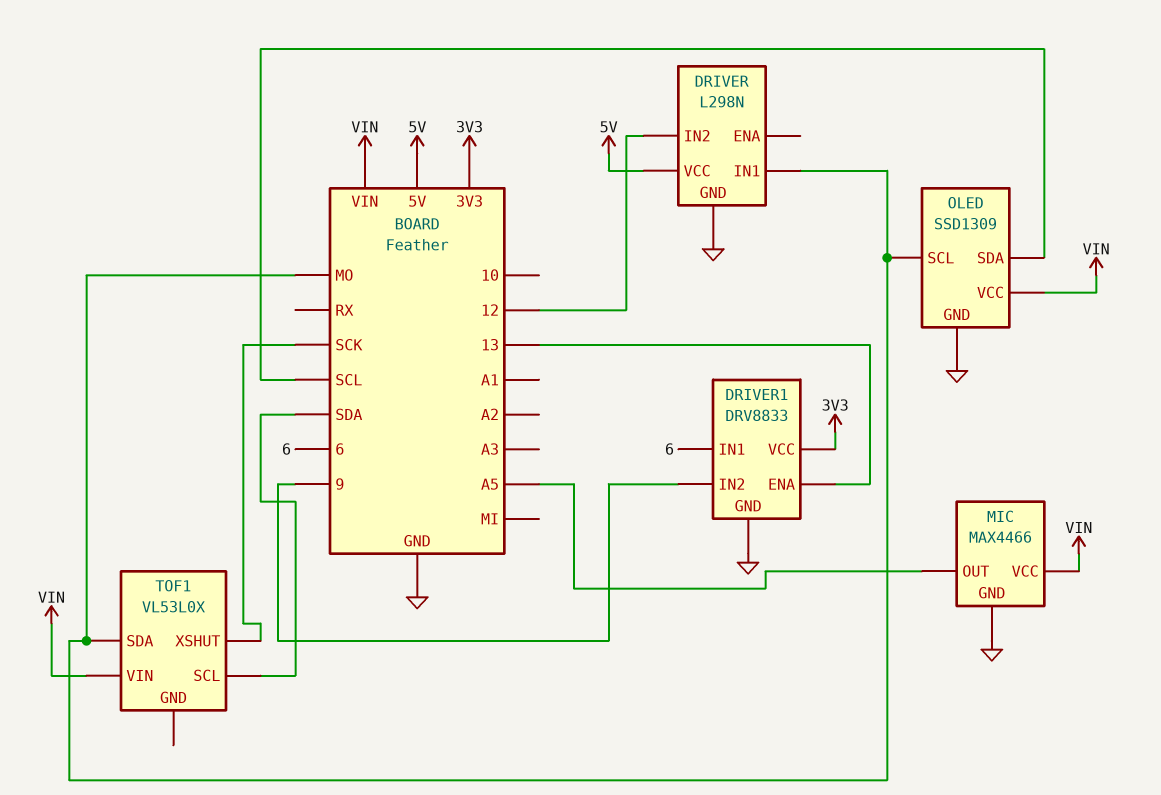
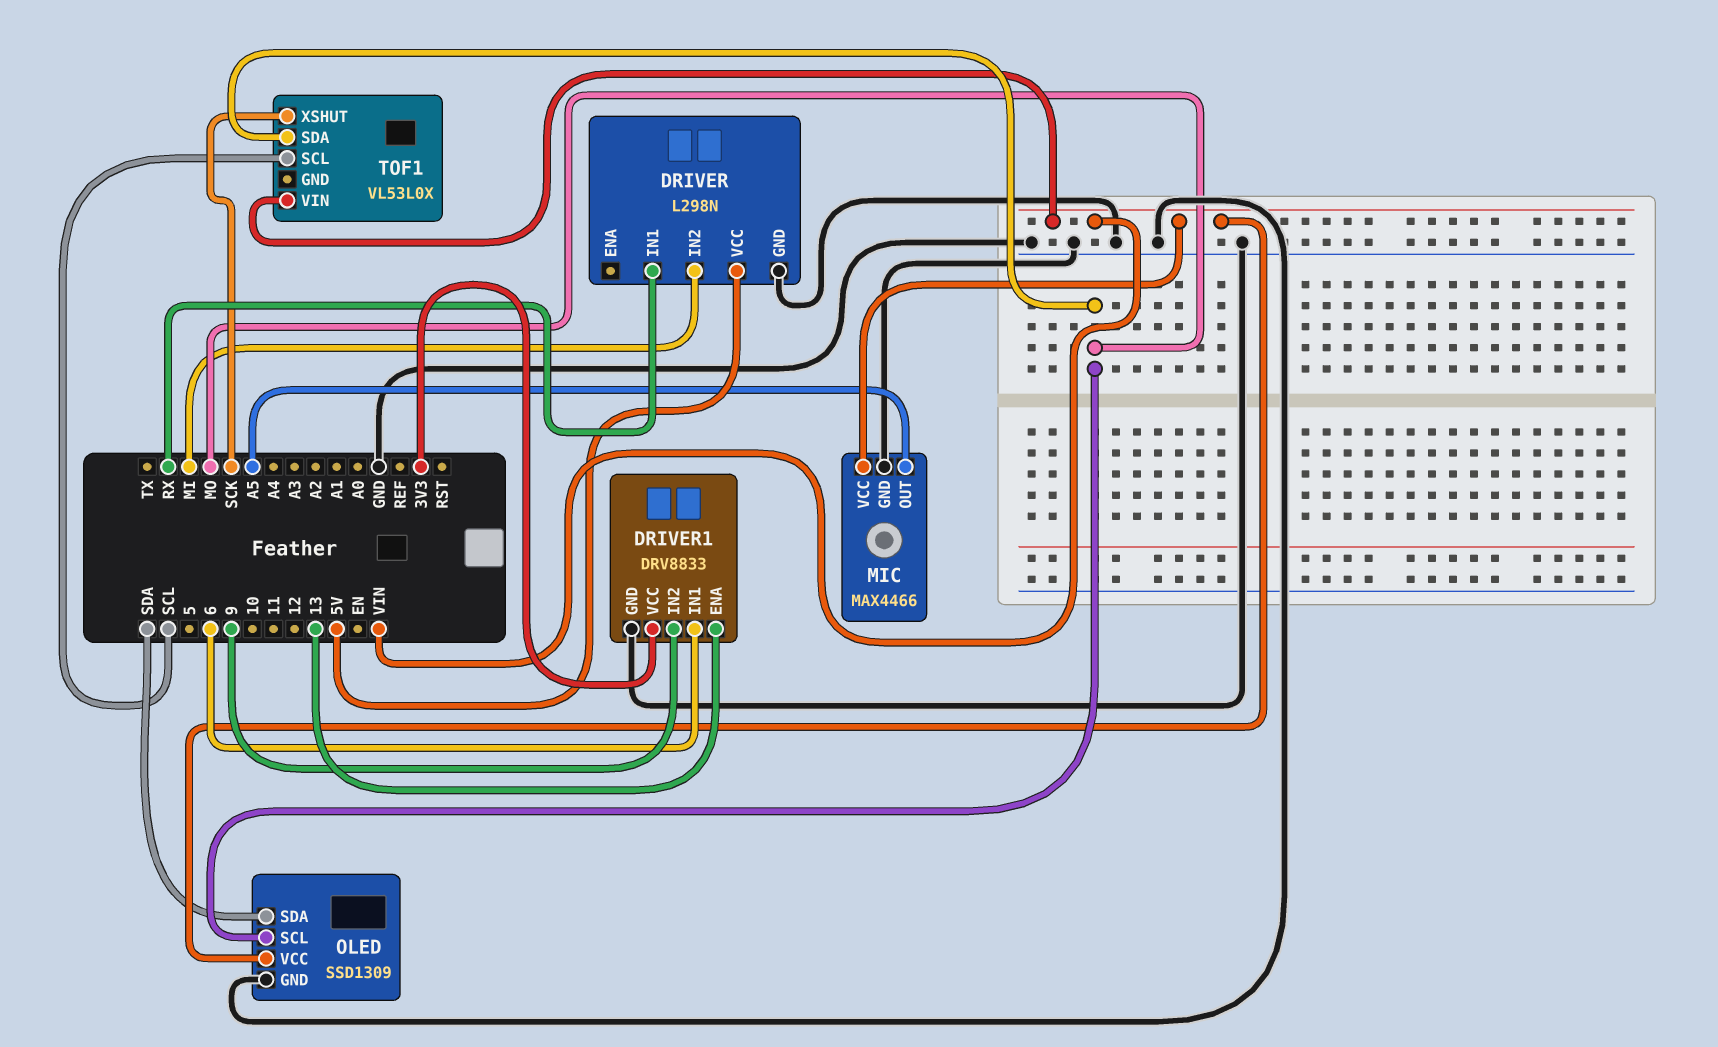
DRIVER pin IN1: MO -> RX
DRIVER pin IN2: 12 -> MI
OLED pin SDA: SCL -> SDA
TOF1 pin SCL: SDA -> SCL

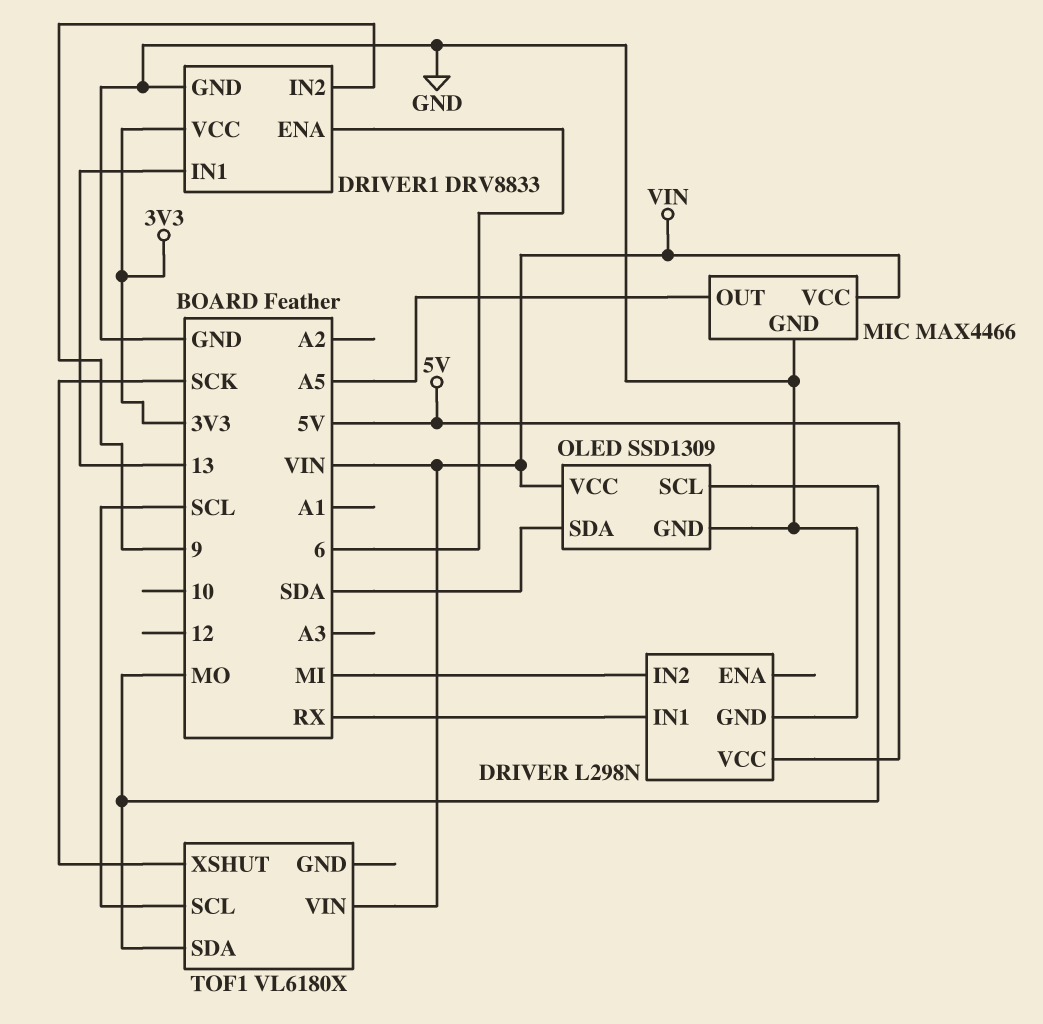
DRIVER1 pin ENA: 13 -> 6
DRIVER1 pin IN1: 6 -> 13
TOF1: VL53L0X -> VL6180X

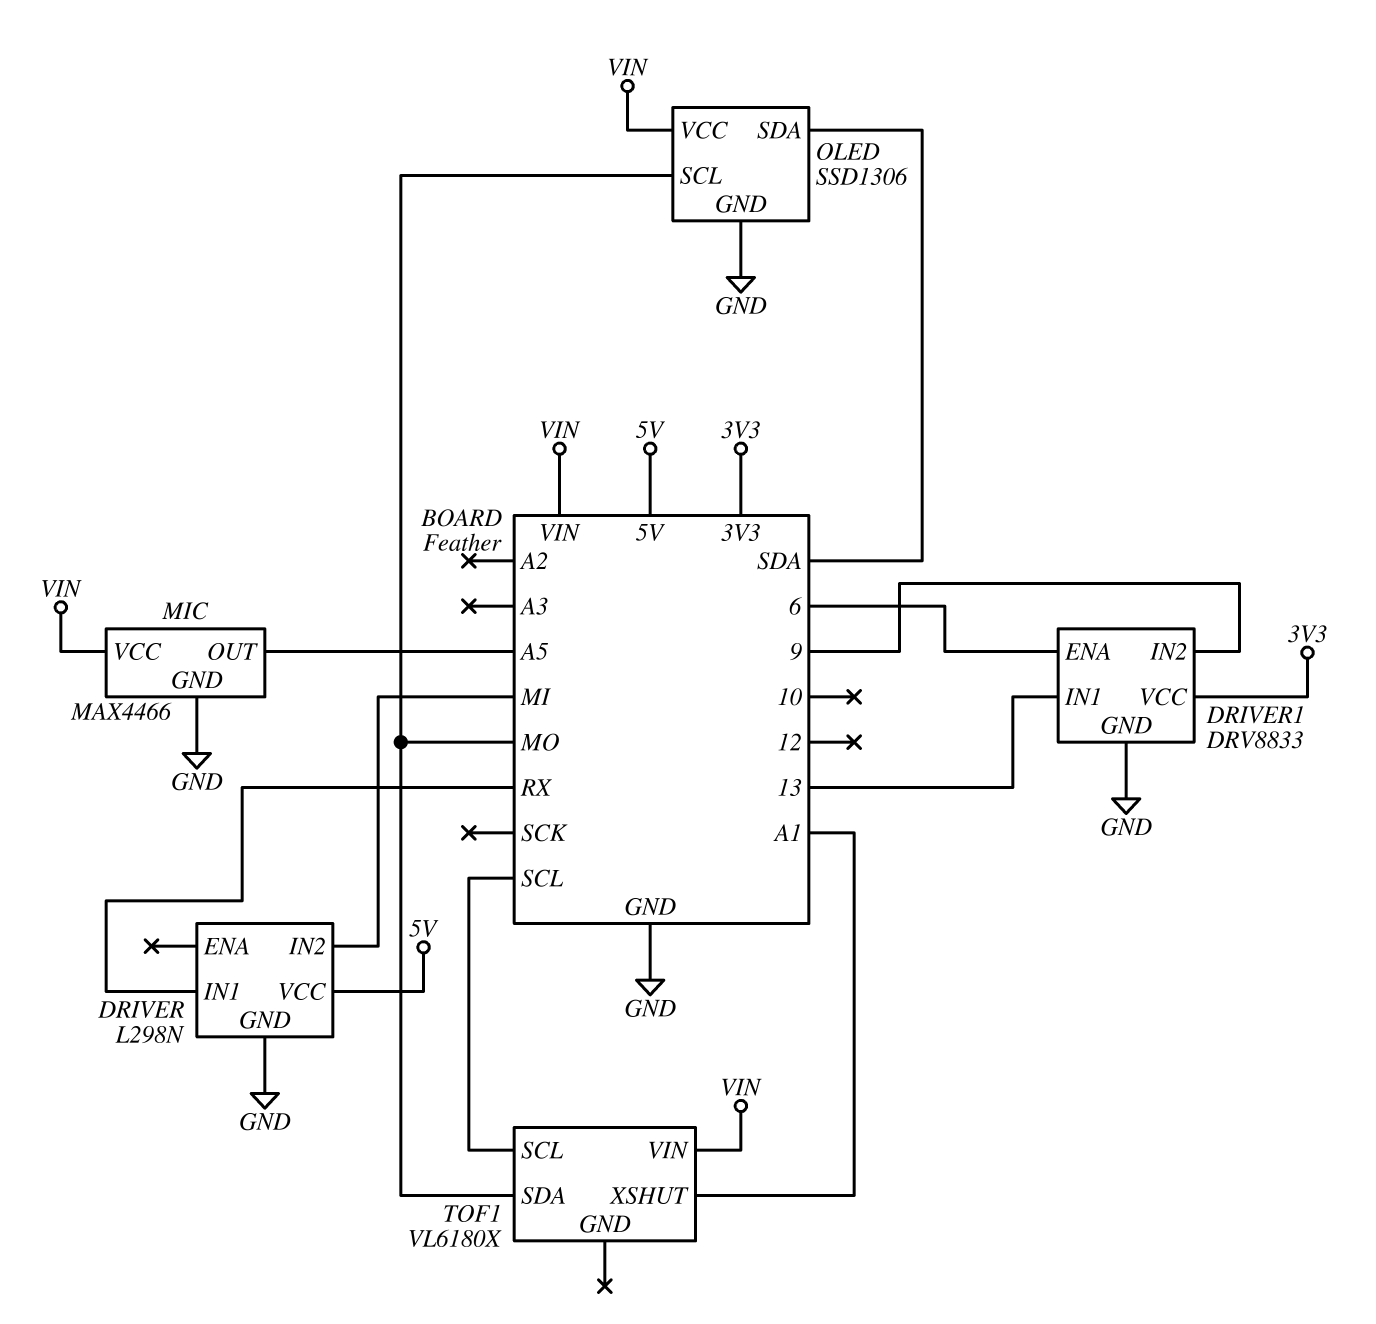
OLED: SSD1309 -> SSD1306
TOF1 pin XSHUT: SCK -> A1

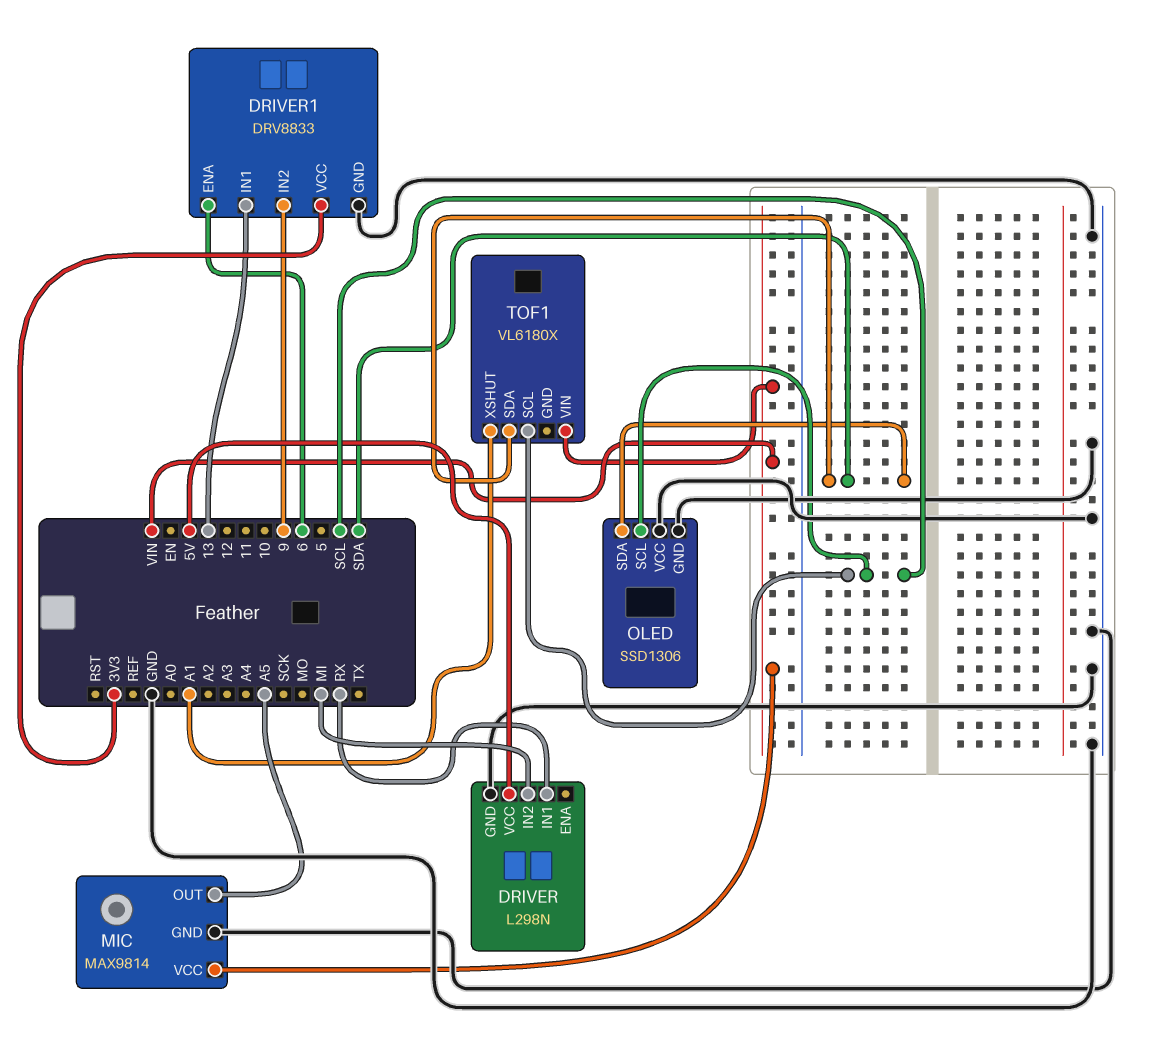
MIC: MAX4466 -> MAX9814
OLED pin SCL: MO -> SCL
OLED pin VCC: VIN -> GND
TOF1 pin SDA: MO -> SDA

